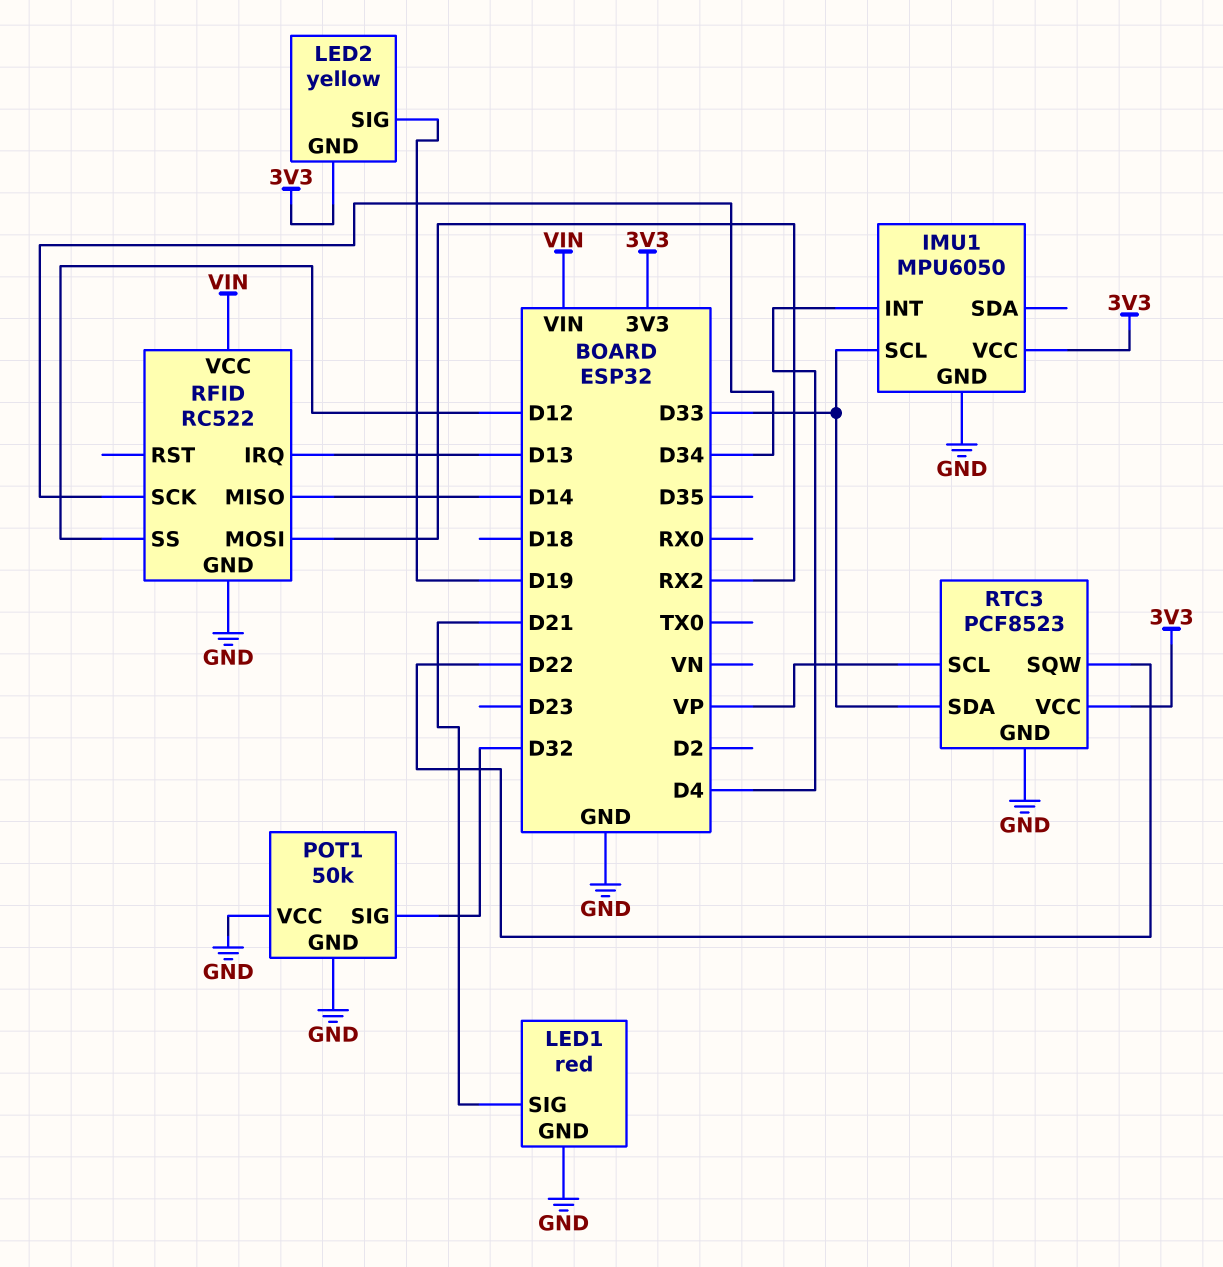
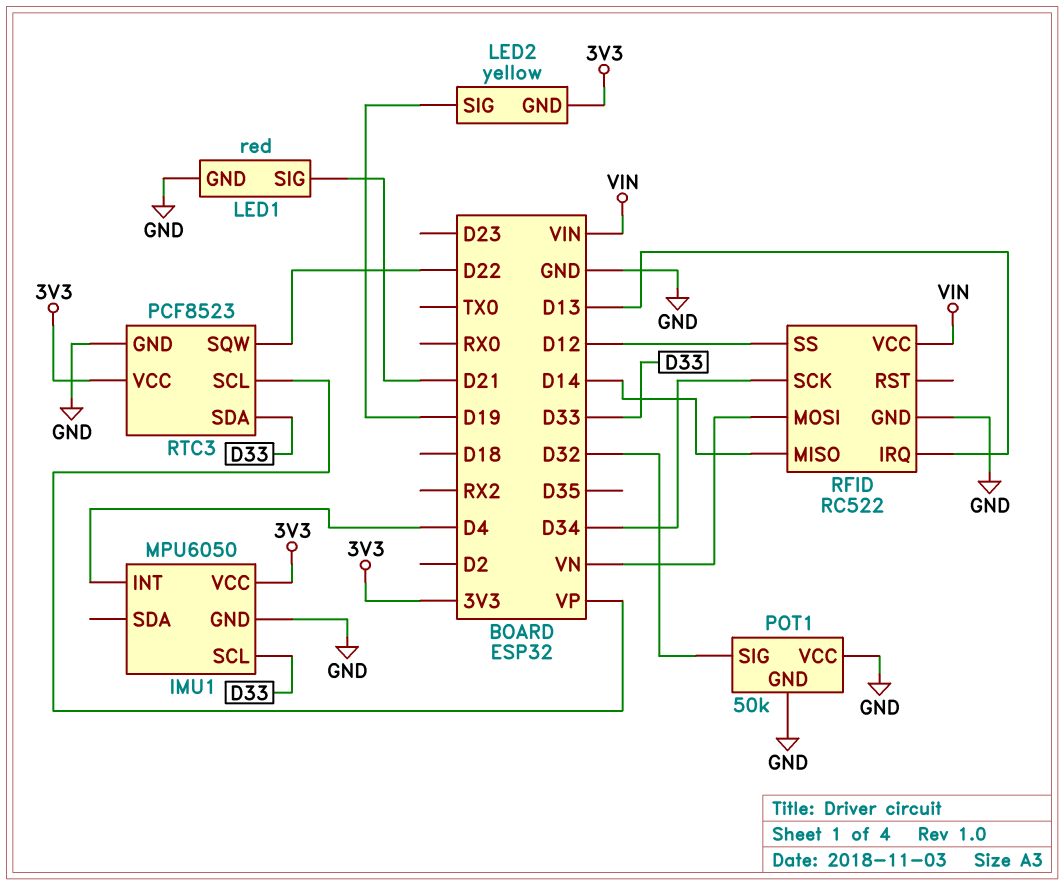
RFID pin MOSI: RX2 -> VN

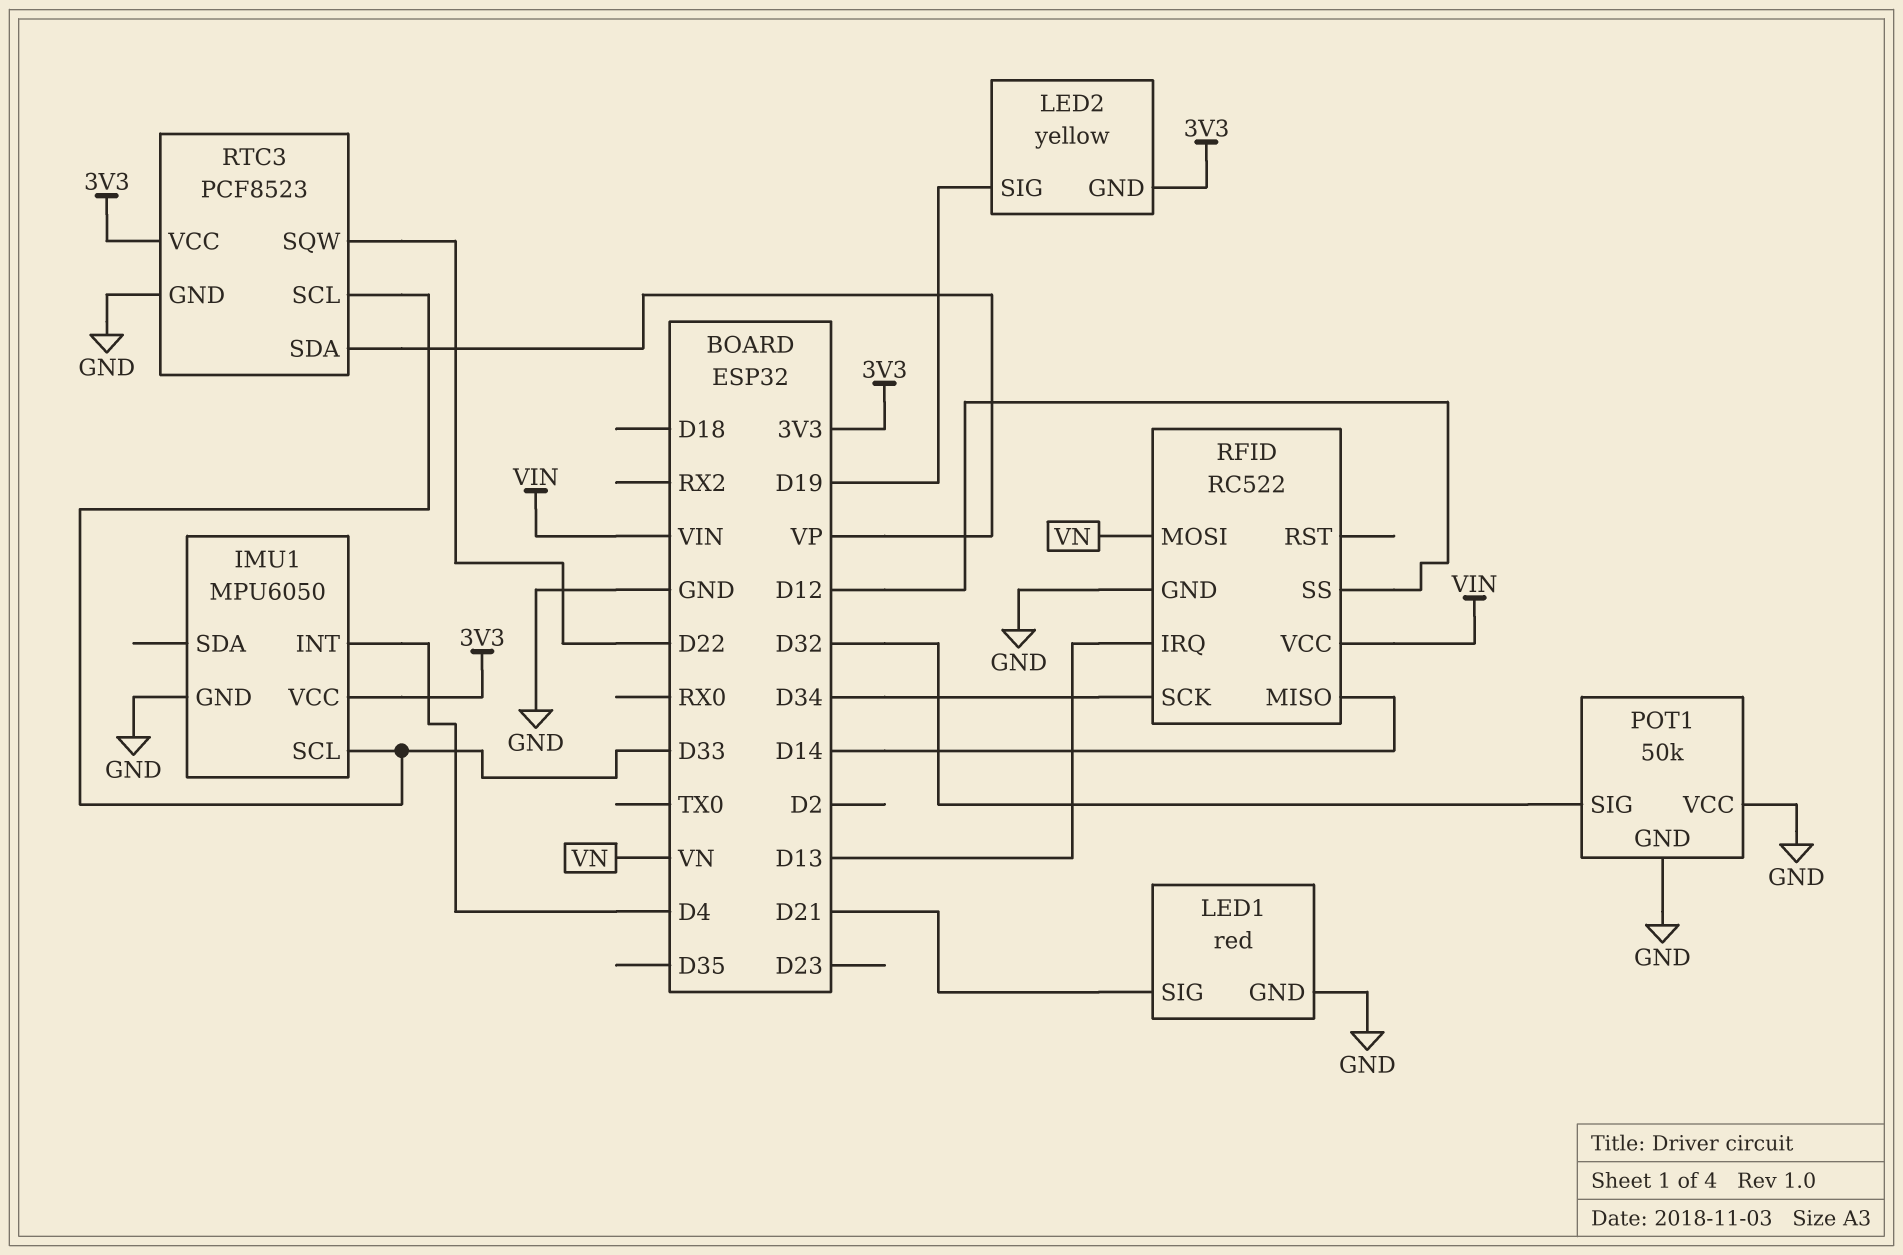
RTC3 pin SCL: VP -> D33
RTC3 pin SDA: D33 -> VP

